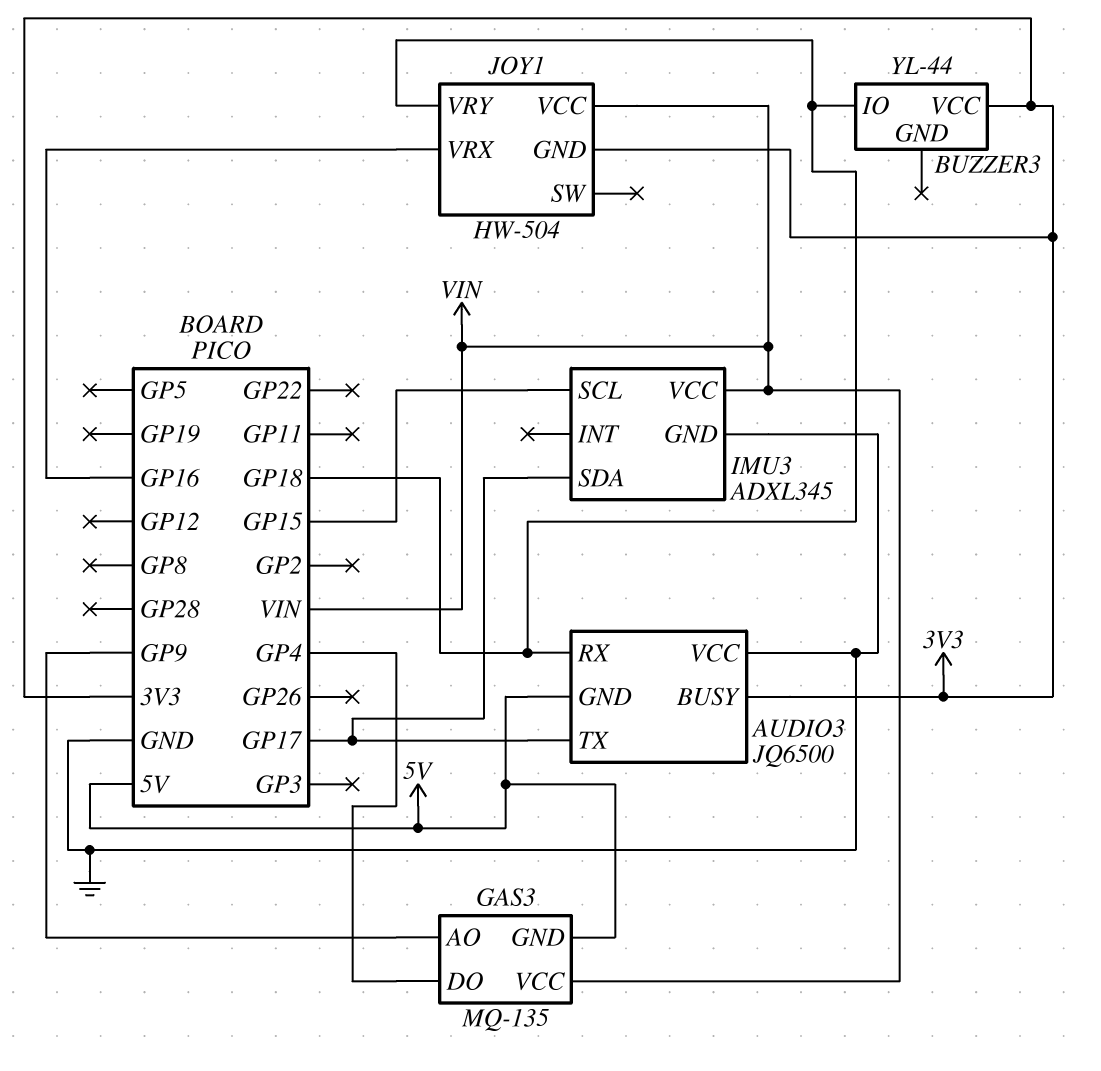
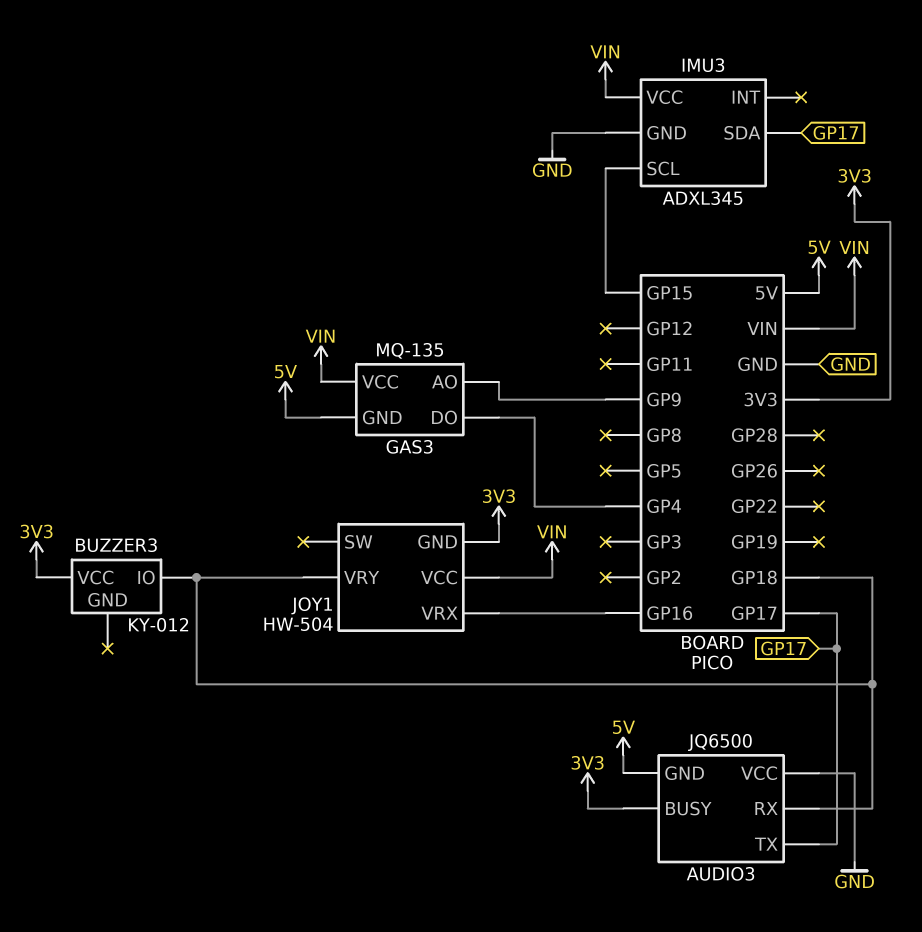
BUZZER3: YL-44 -> KY-012

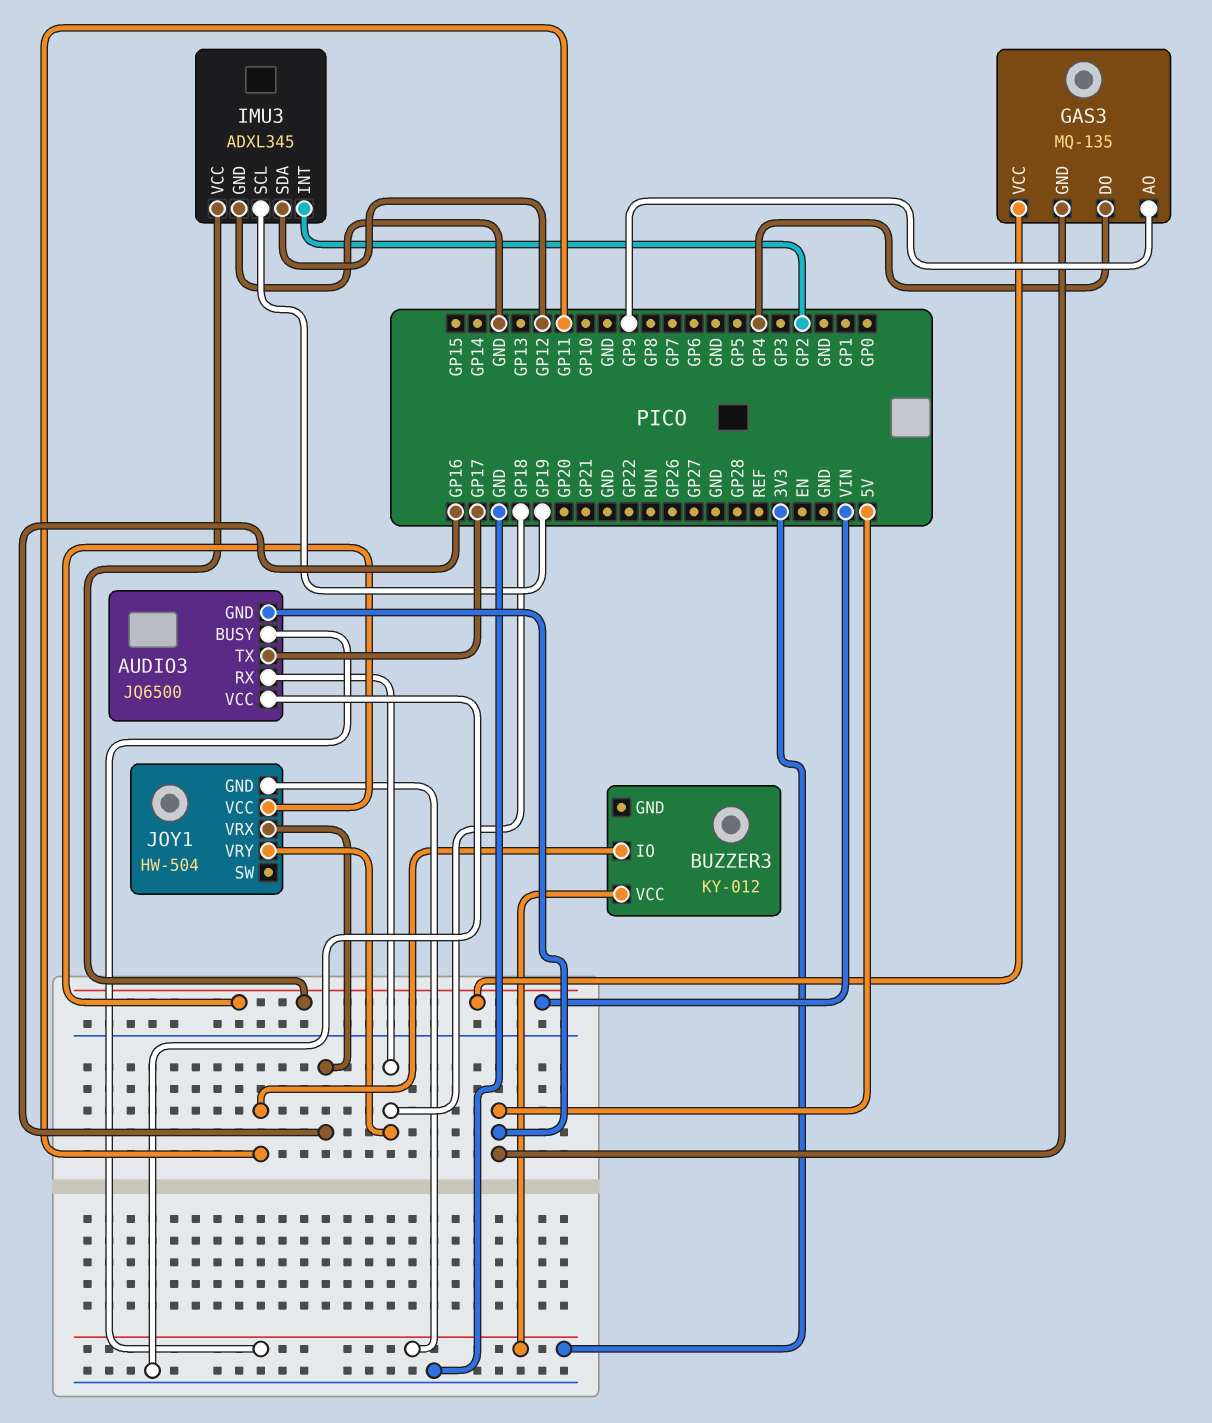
BUZZER3 pin IO: GP18 -> GP11
IMU3 pin INT: none -> GP2
IMU3 pin SCL: GP15 -> GP19
IMU3 pin SDA: GP17 -> GP12

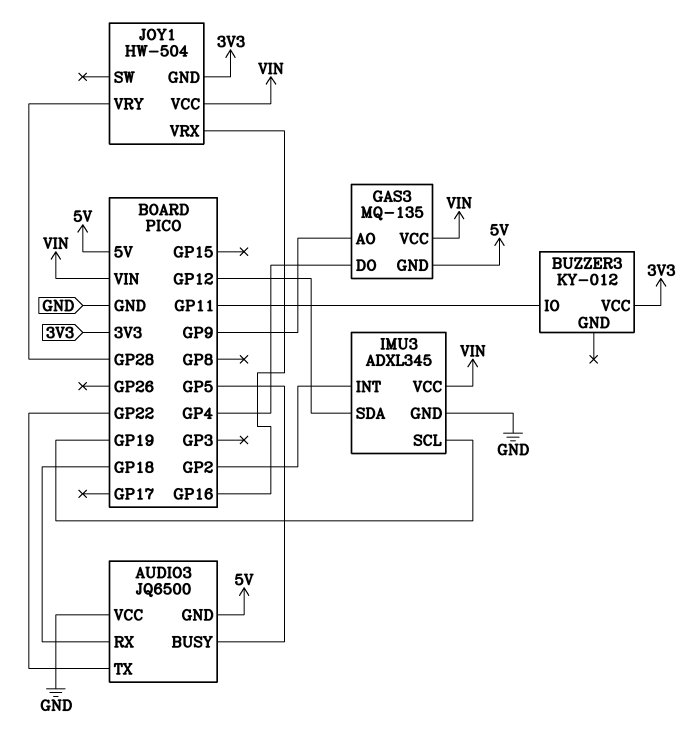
AUDIO3 pin BUSY: 3V3 -> GP5
AUDIO3 pin TX: GP17 -> GP22
JOY1 pin VRY: GP18 -> GP28

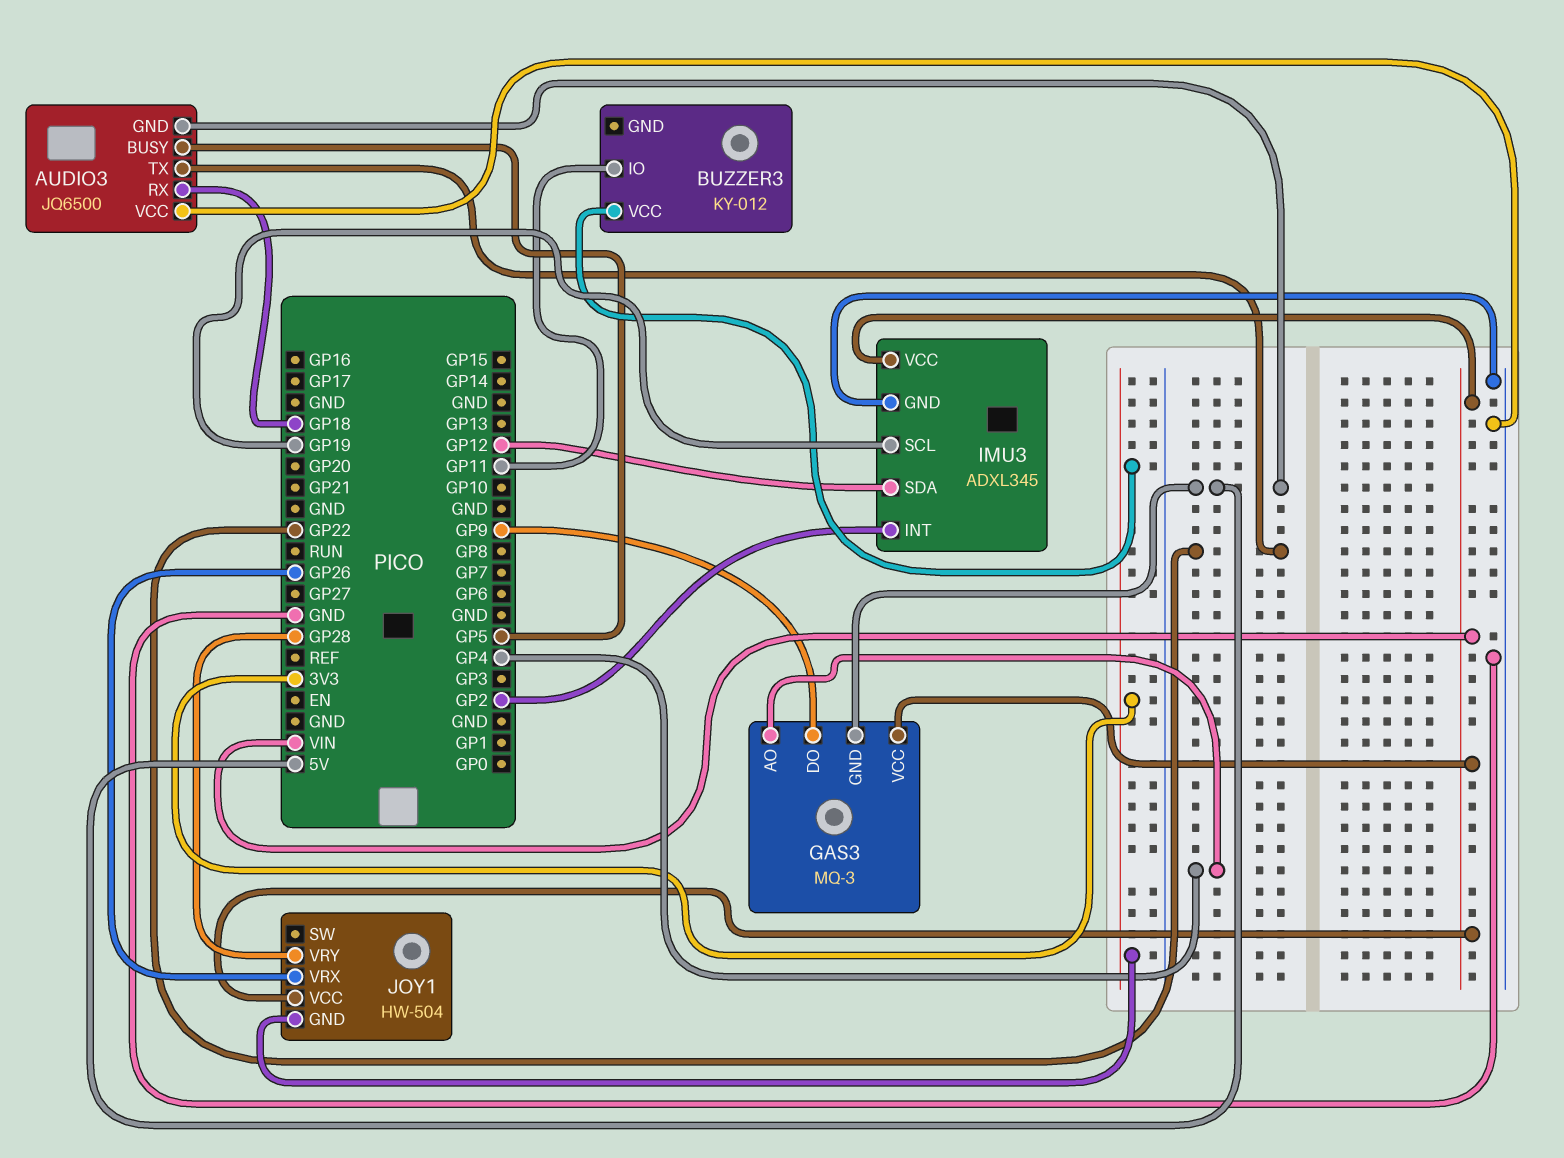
GAS3: MQ-135 -> MQ-3
GAS3 pin AO: GP9 -> GP4
GAS3 pin DO: GP4 -> GP9
JOY1 pin VRX: GP16 -> GP26

